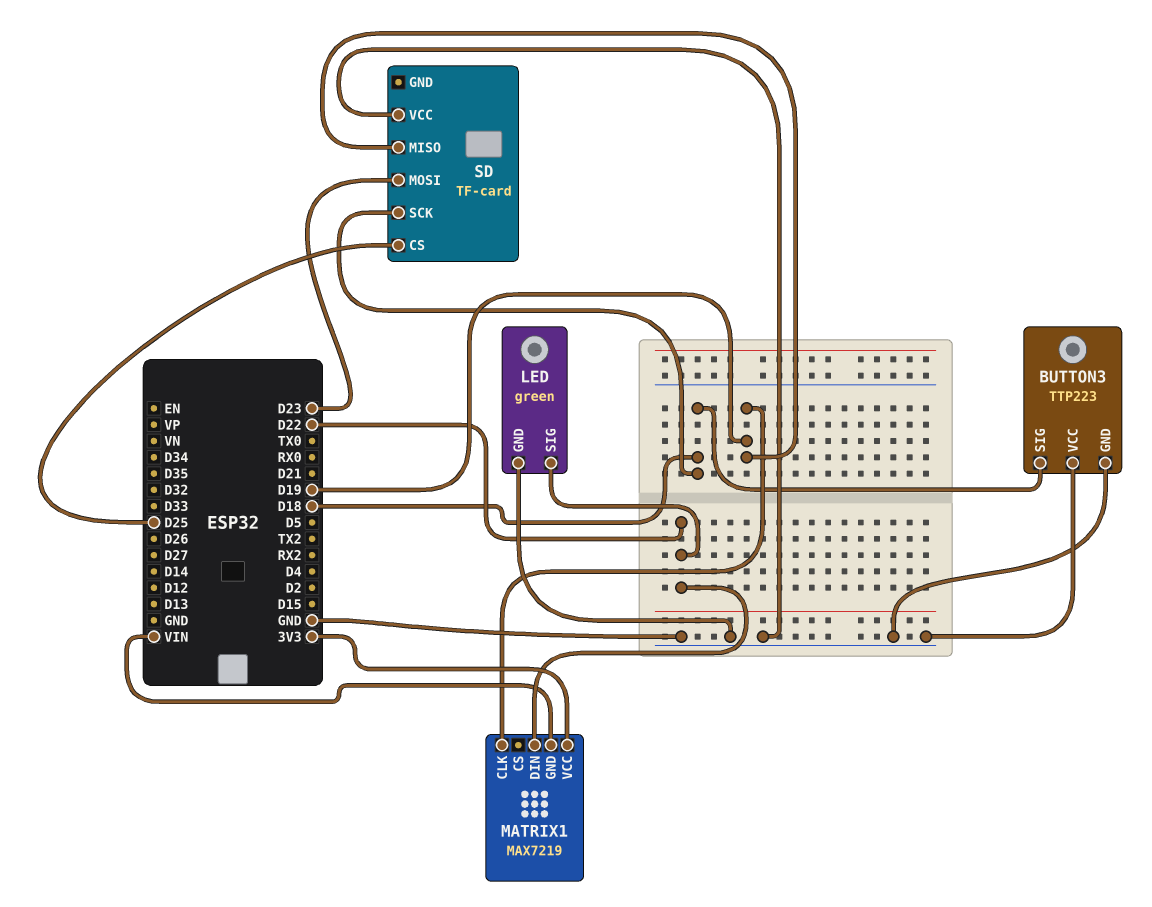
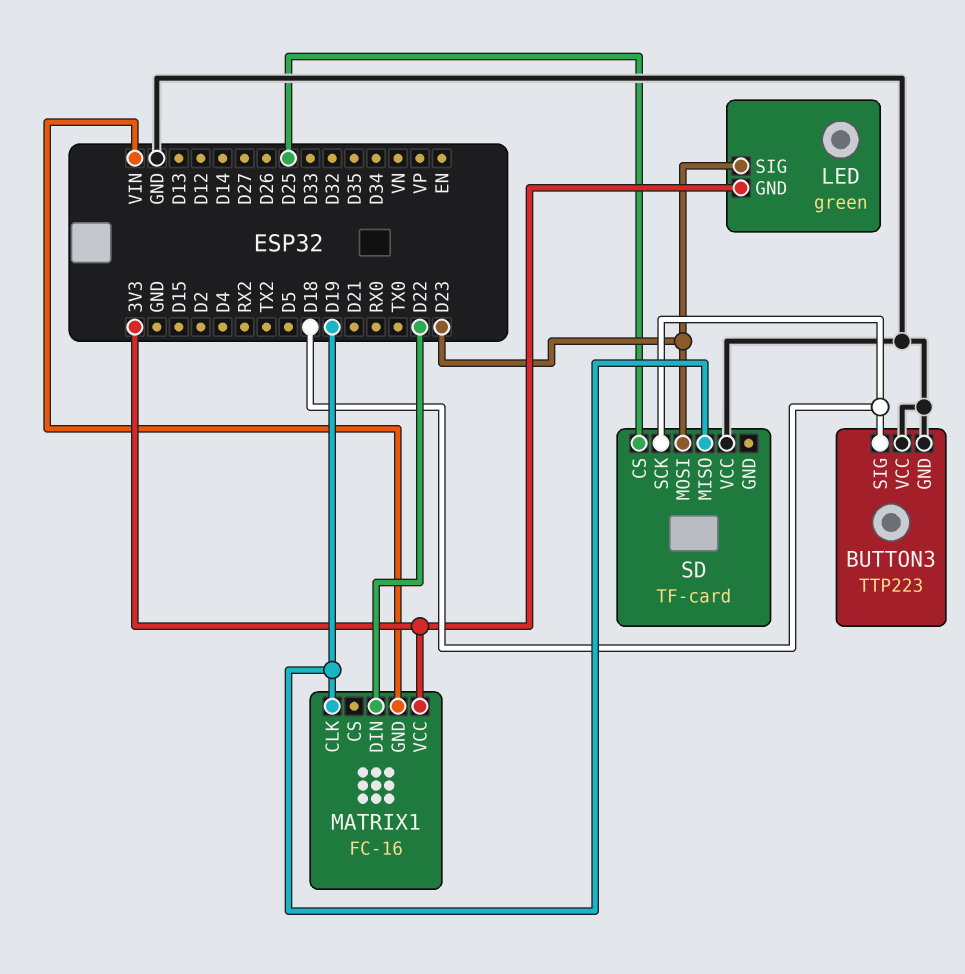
LED pin GND: GND -> 3V3
LED pin SIG: D22 -> D23
MATRIX1: MAX7219 -> FC-16

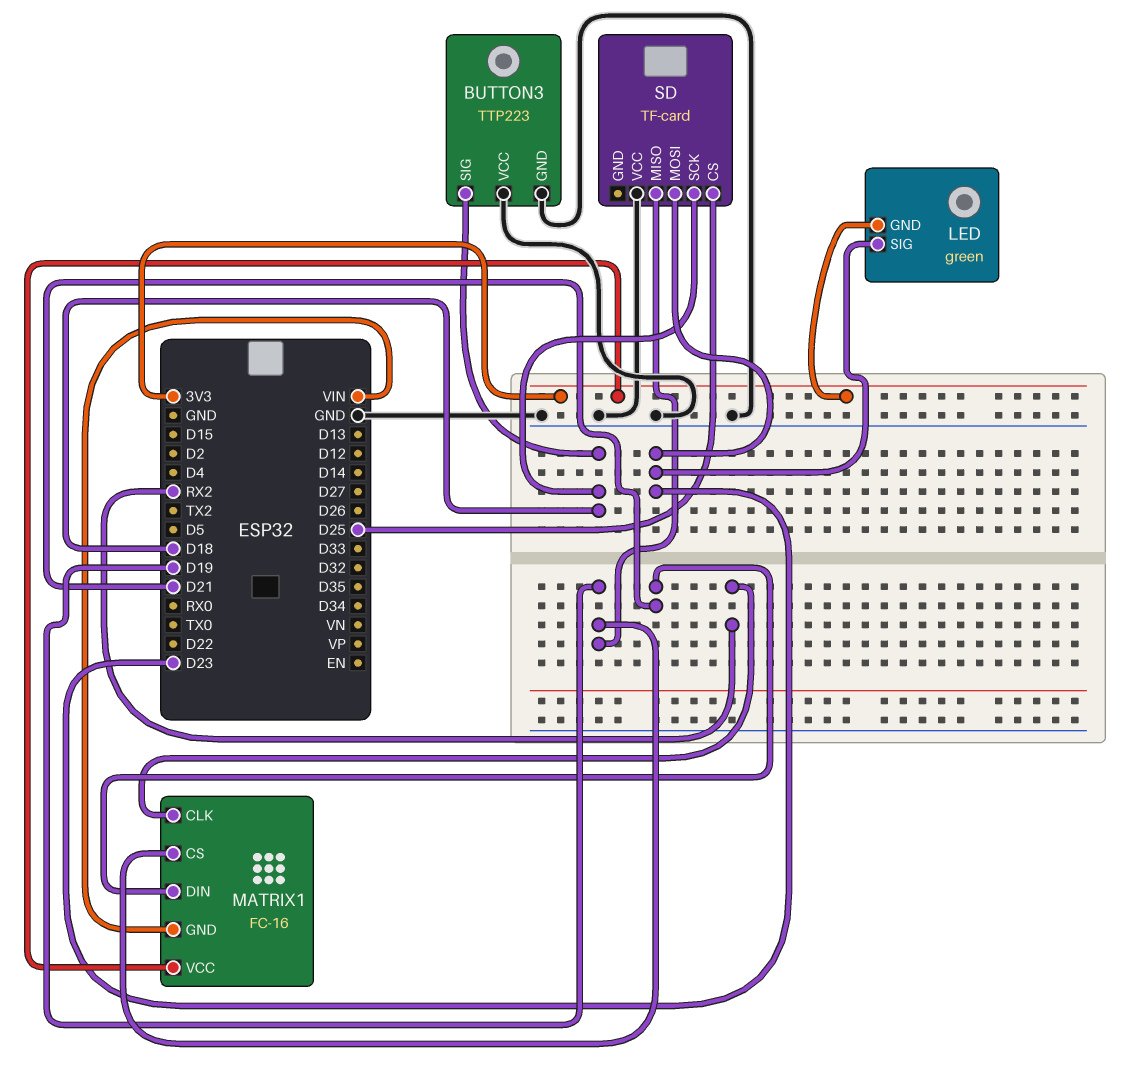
MATRIX1 pin CLK: D19 -> RX2
MATRIX1 pin CS: none -> D19
MATRIX1 pin DIN: D22 -> D21

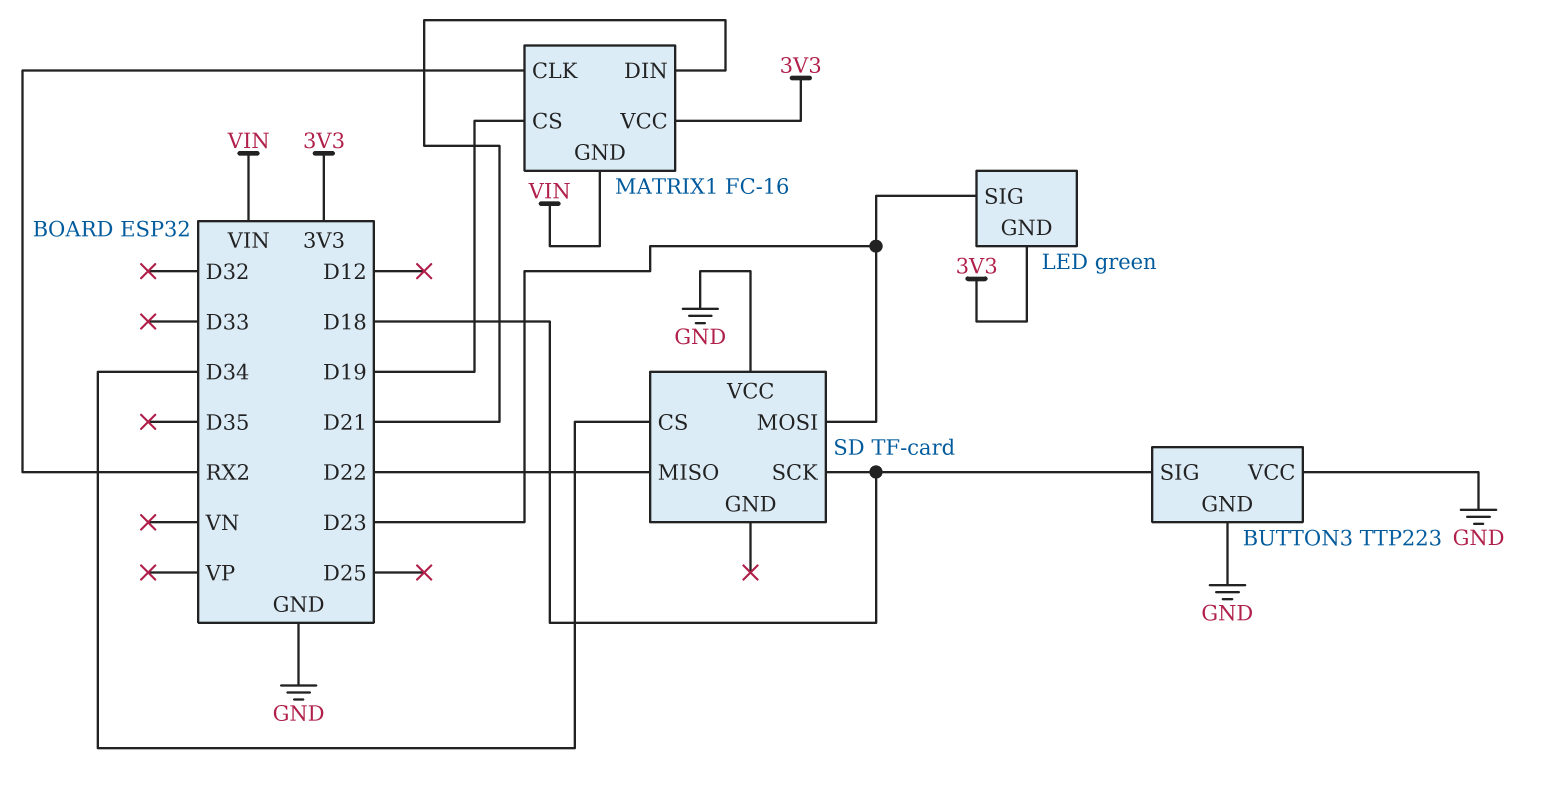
SD pin CS: D25 -> D34
SD pin MISO: D19 -> D22

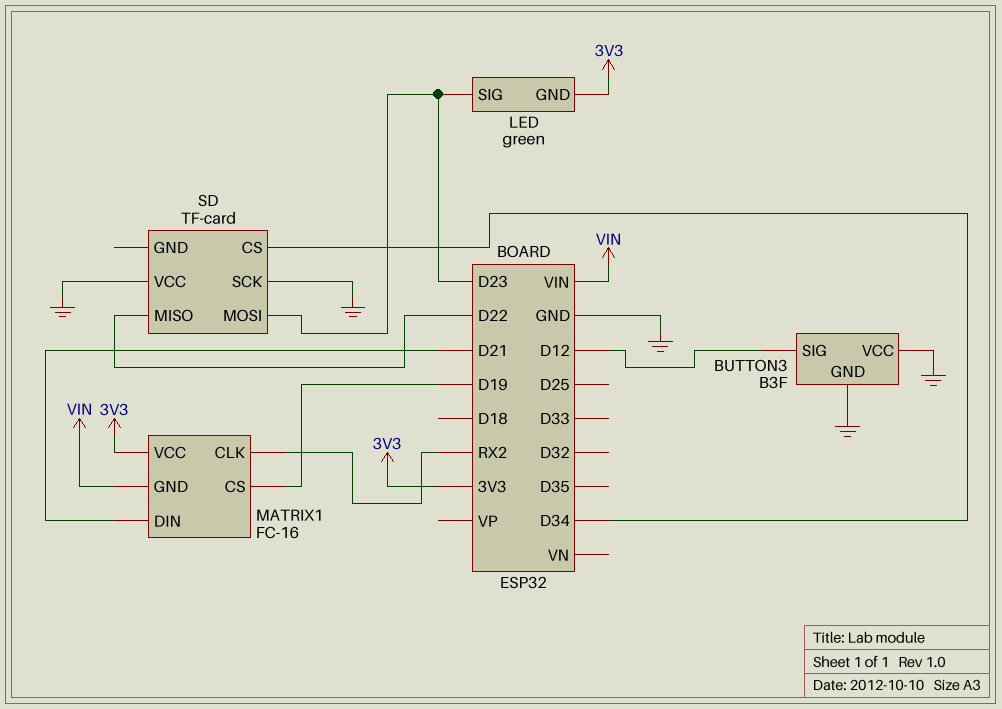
BUTTON3: TTP223 -> B3F
BUTTON3 pin SIG: D18 -> D12
SD pin SCK: D18 -> GND

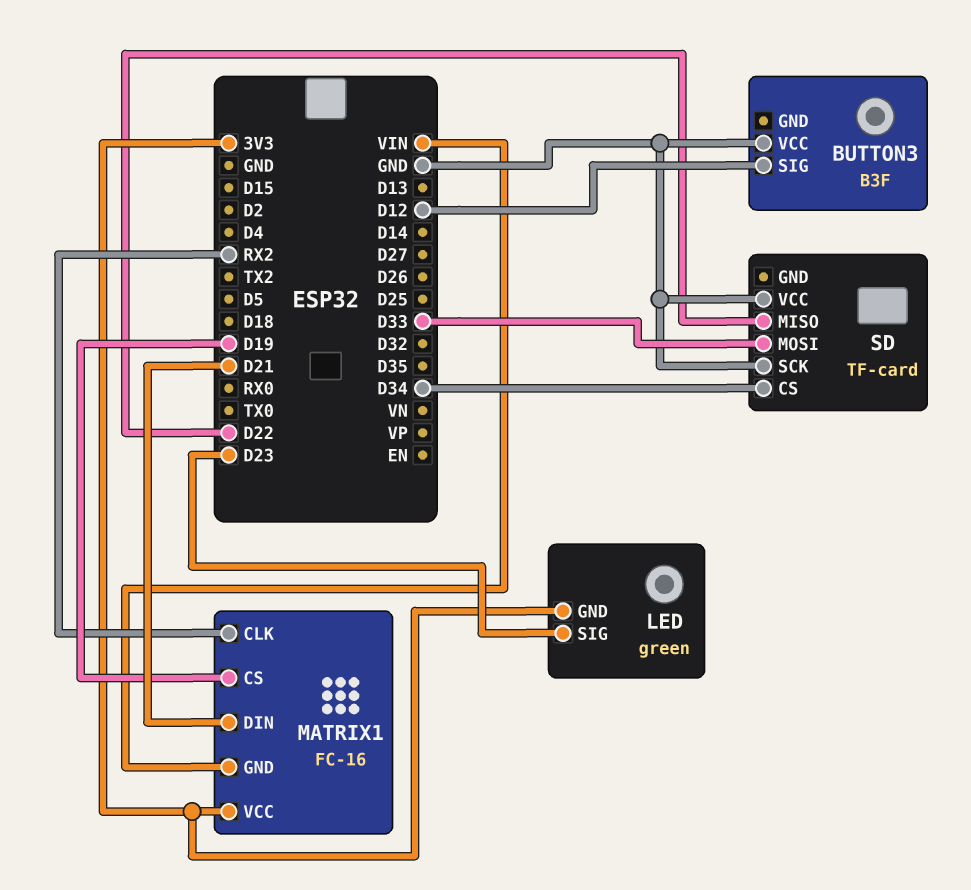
BUTTON3 pin GND: GND -> none
SD pin MOSI: D23 -> D33

